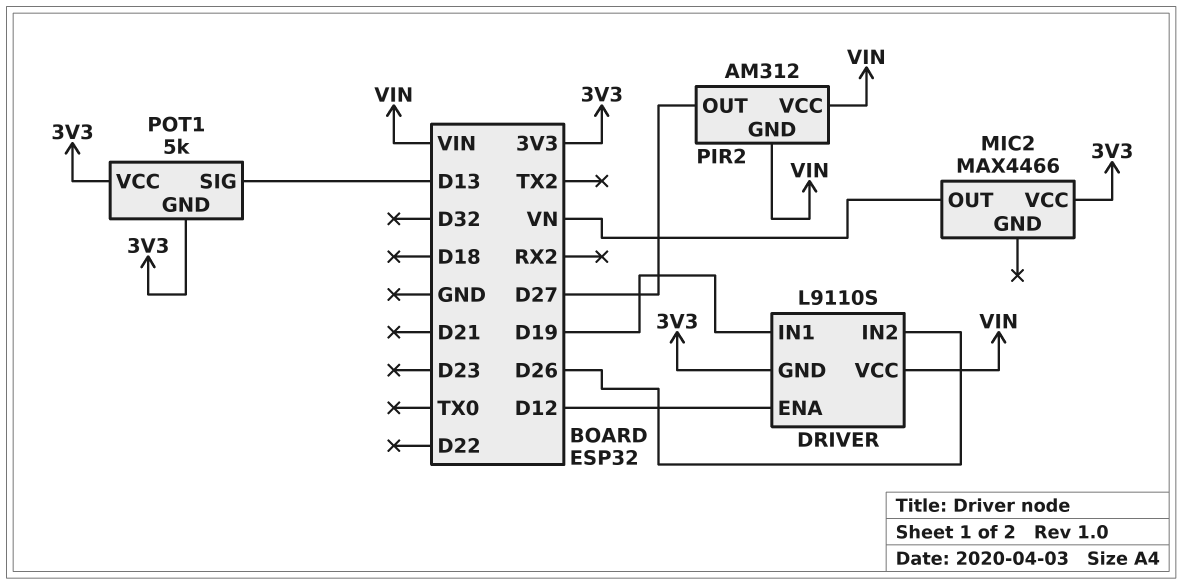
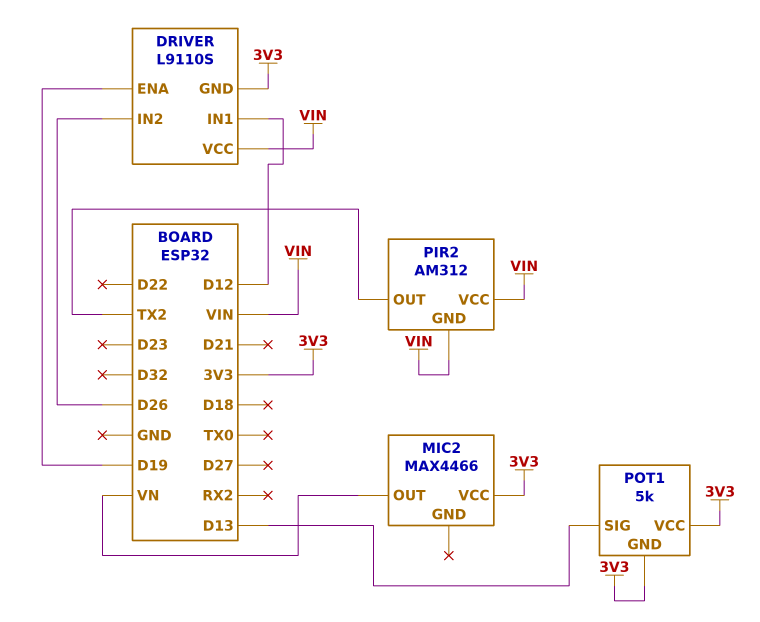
DRIVER pin ENA: D12 -> D19
DRIVER pin IN1: D19 -> D12
PIR2 pin OUT: D27 -> TX2

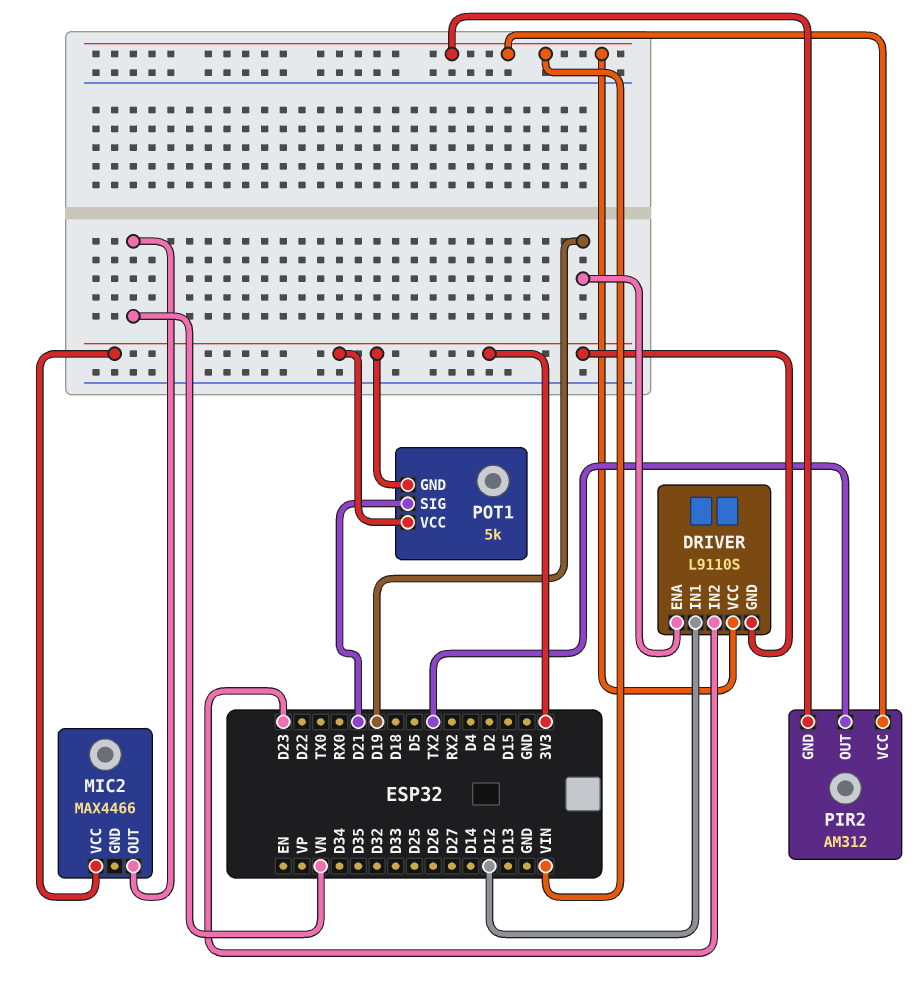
DRIVER pin IN2: D26 -> D23
POT1 pin SIG: D13 -> D21

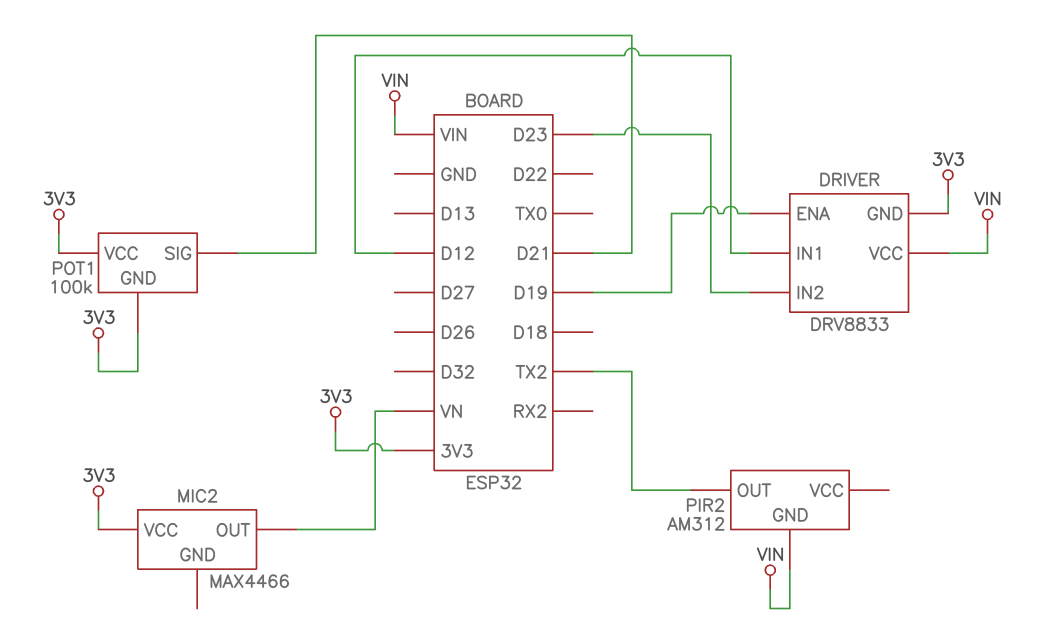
DRIVER: L9110S -> DRV8833
PIR2 pin VCC: VIN -> none
POT1: 5k -> 100k

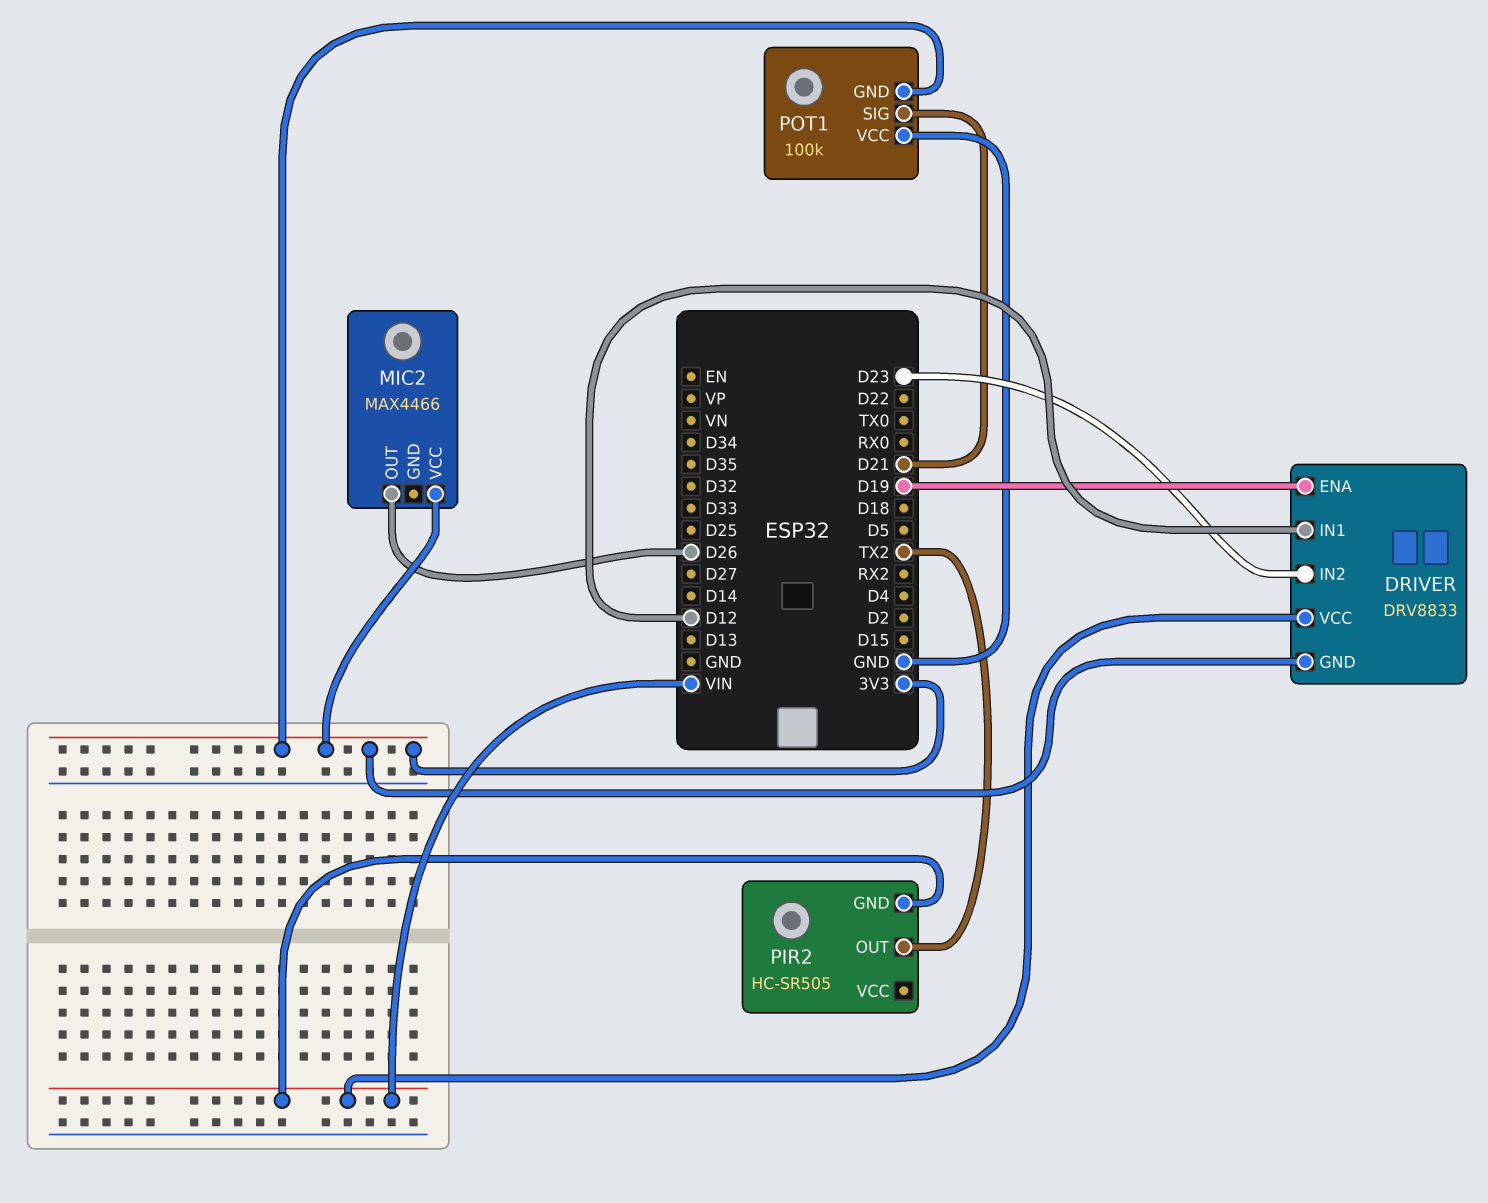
MIC2 pin OUT: VN -> D26
PIR2: AM312 -> HC-SR505
POT1 pin VCC: 3V3 -> GND

